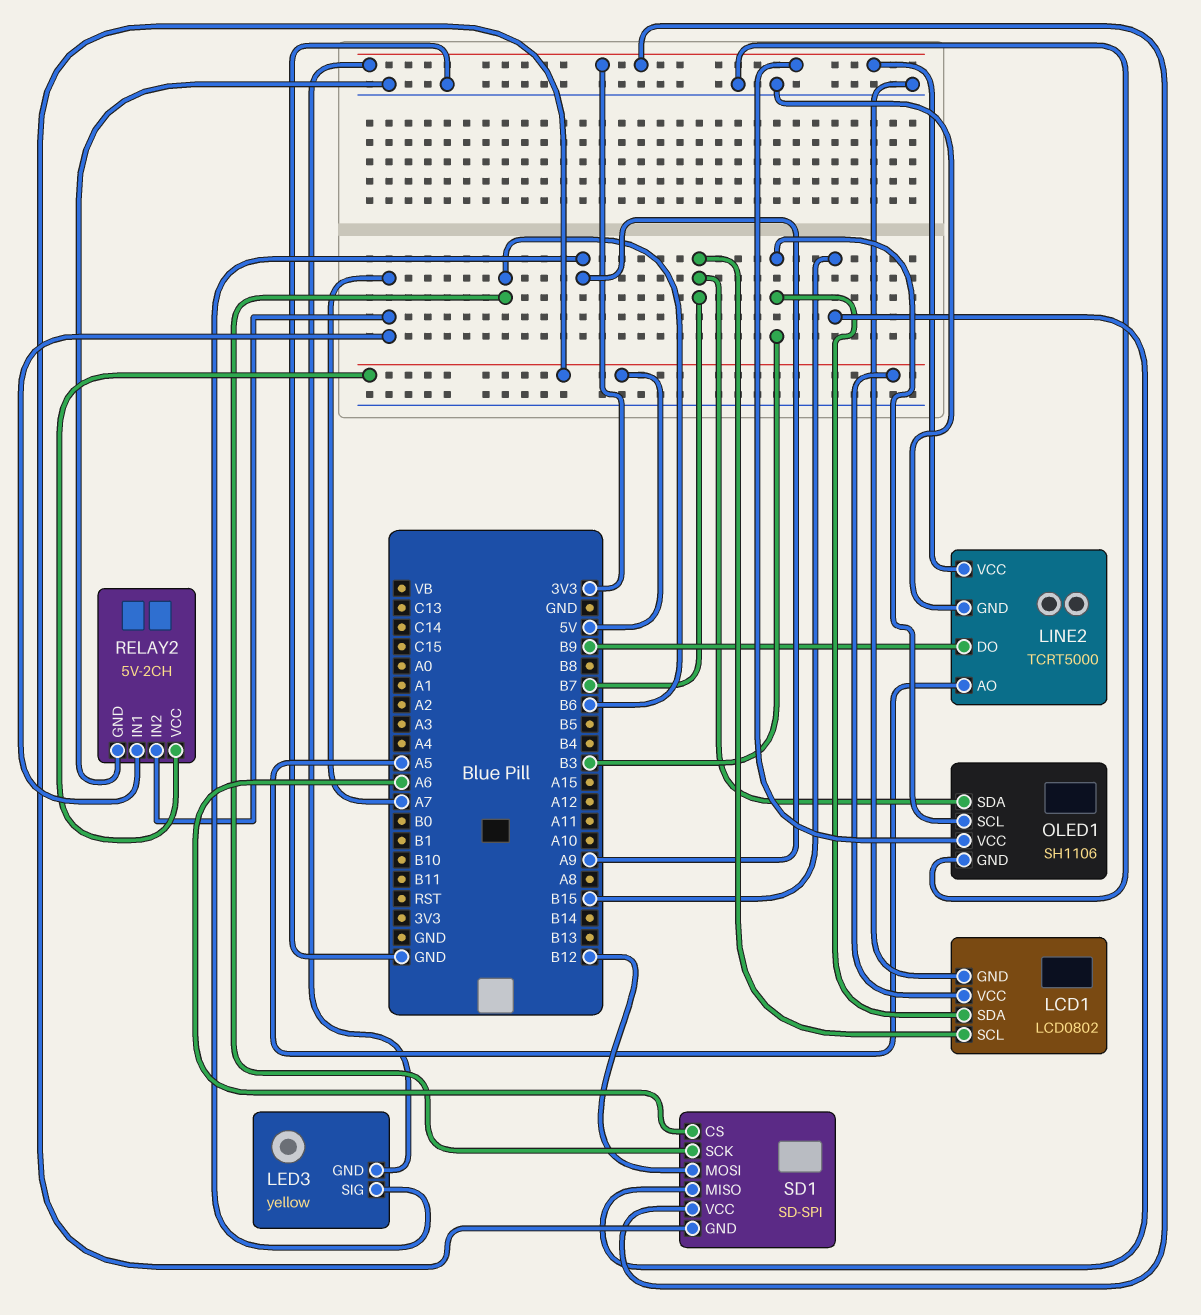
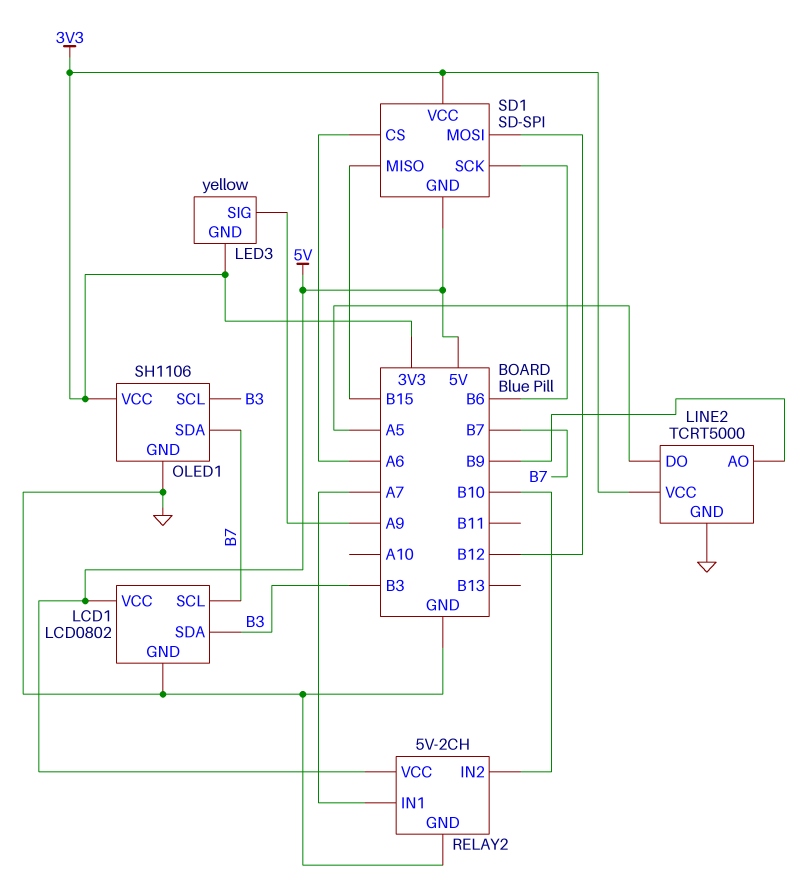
LINE2 pin AO: A5 -> B9
LINE2 pin DO: B9 -> A5
RELAY2 pin IN2: A7 -> B10

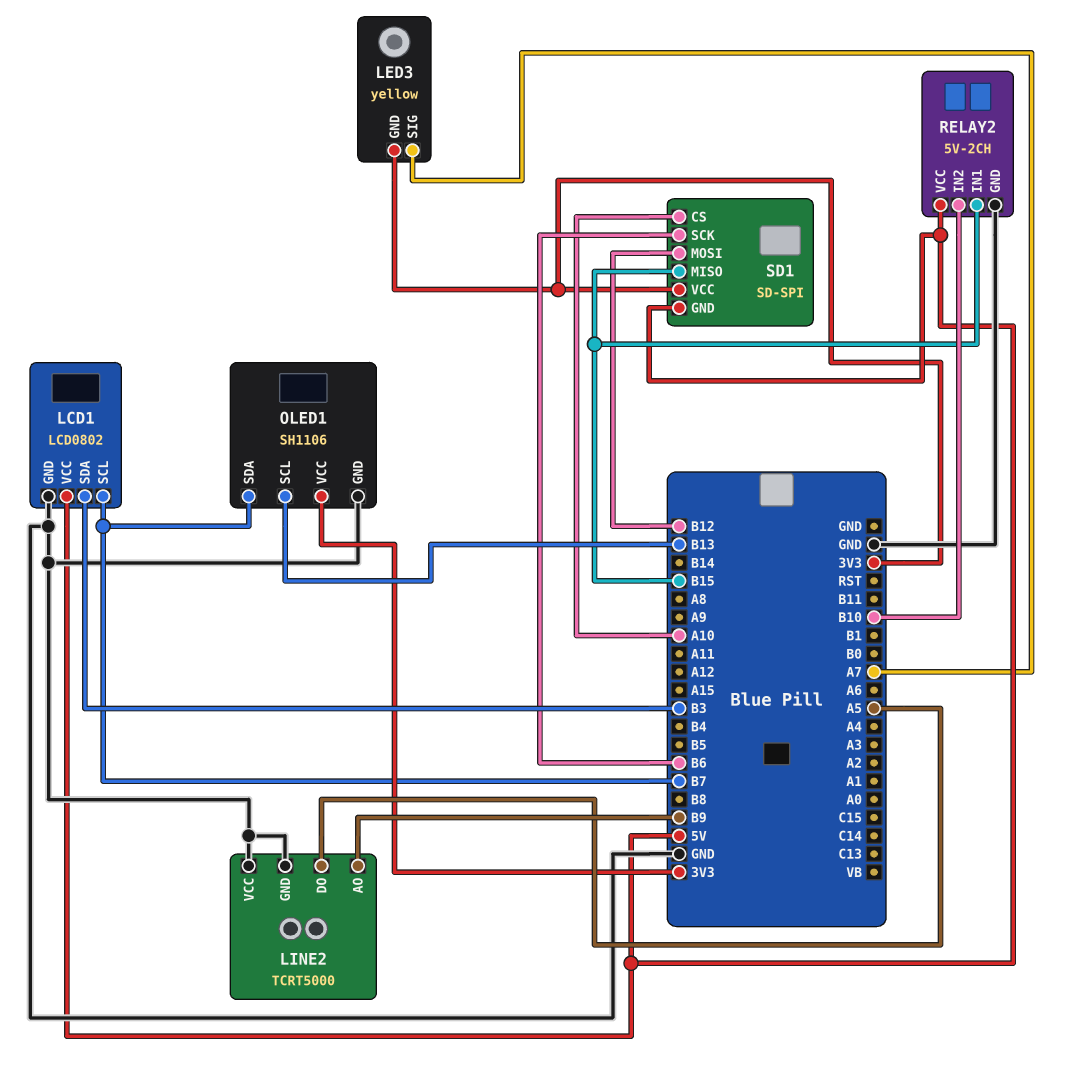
LED3 pin SIG: A9 -> A7
LINE2 pin VCC: 3V3 -> GND
OLED1 pin SCL: B3 -> B13
RELAY2 pin IN1: A7 -> B15
SD1 pin CS: A6 -> A10

